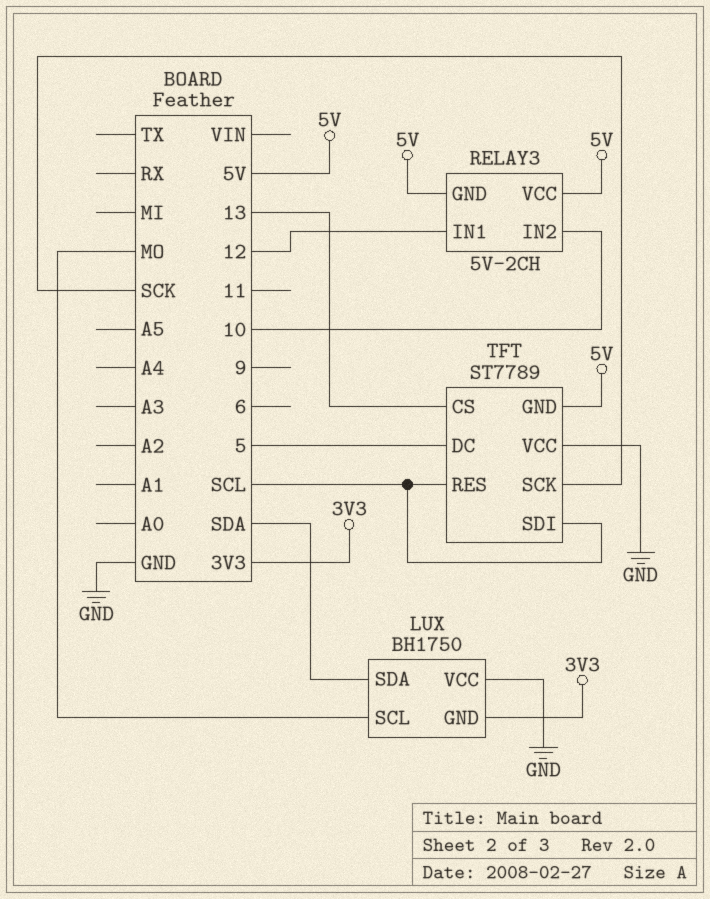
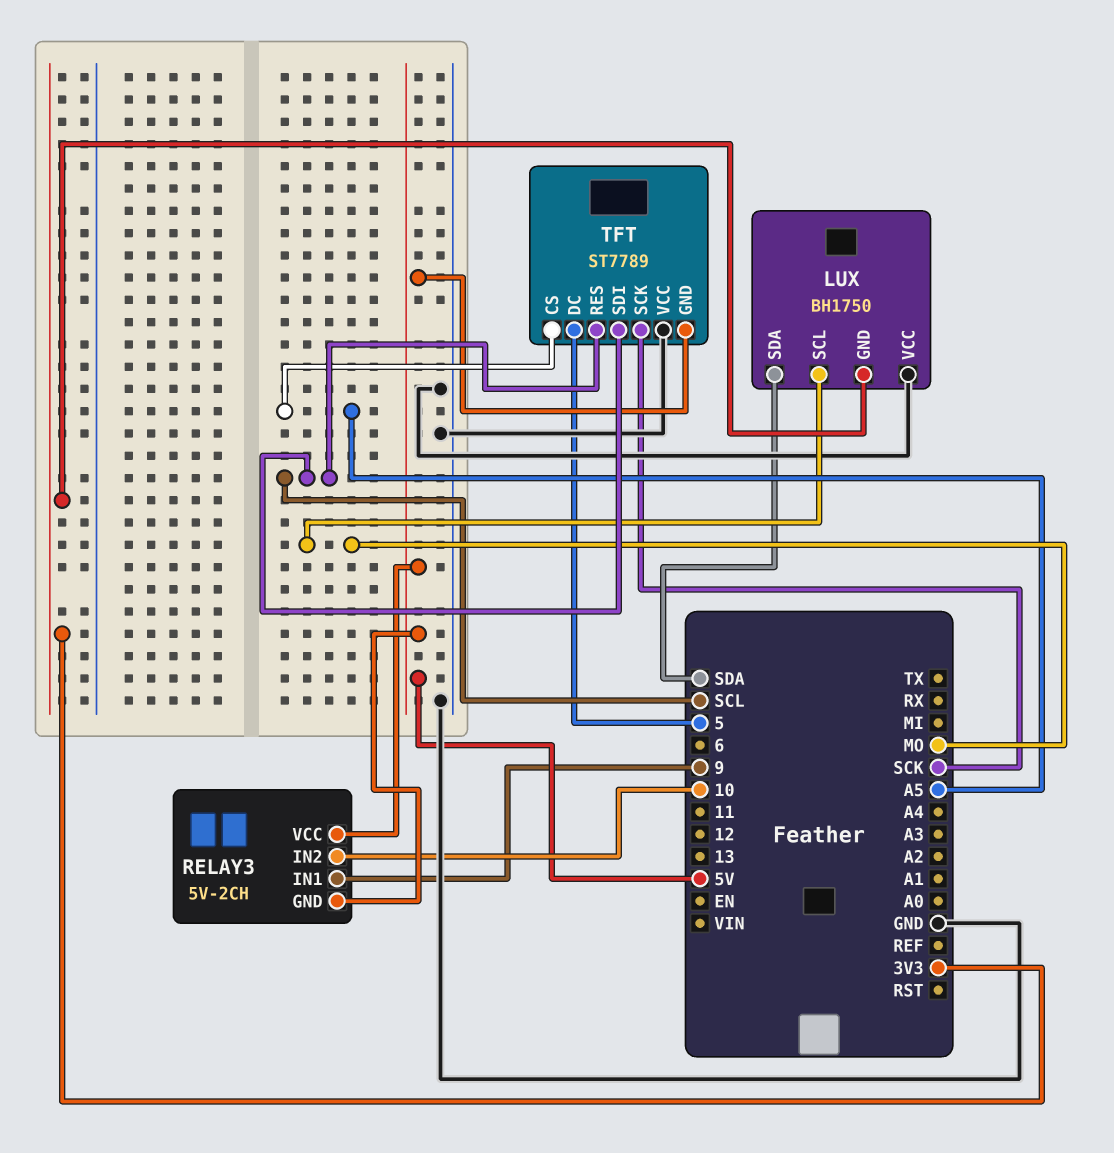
RELAY3 pin IN1: 12 -> 9
TFT pin CS: 13 -> A5

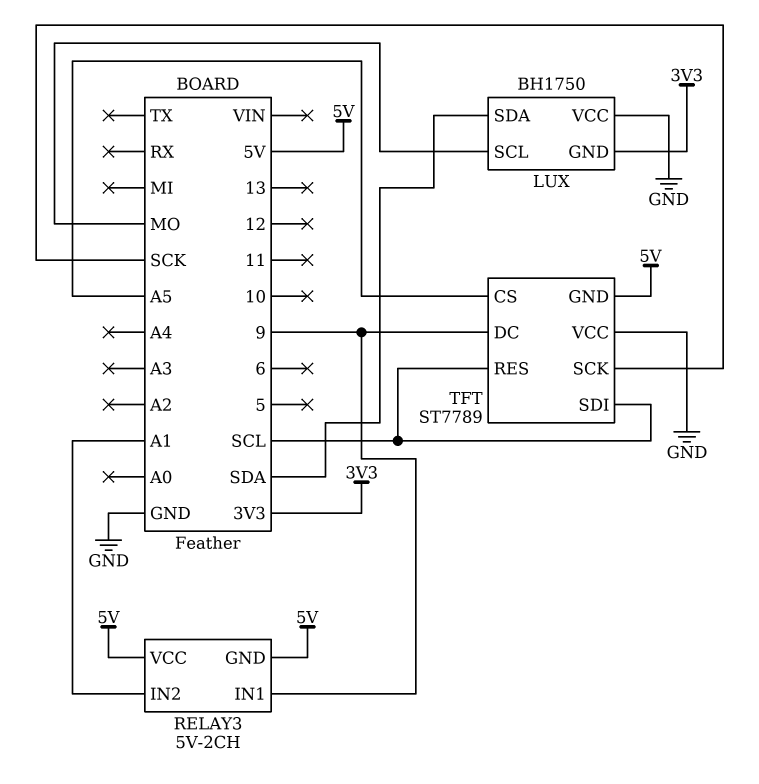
RELAY3 pin IN2: 10 -> A1
TFT pin DC: 5 -> 9

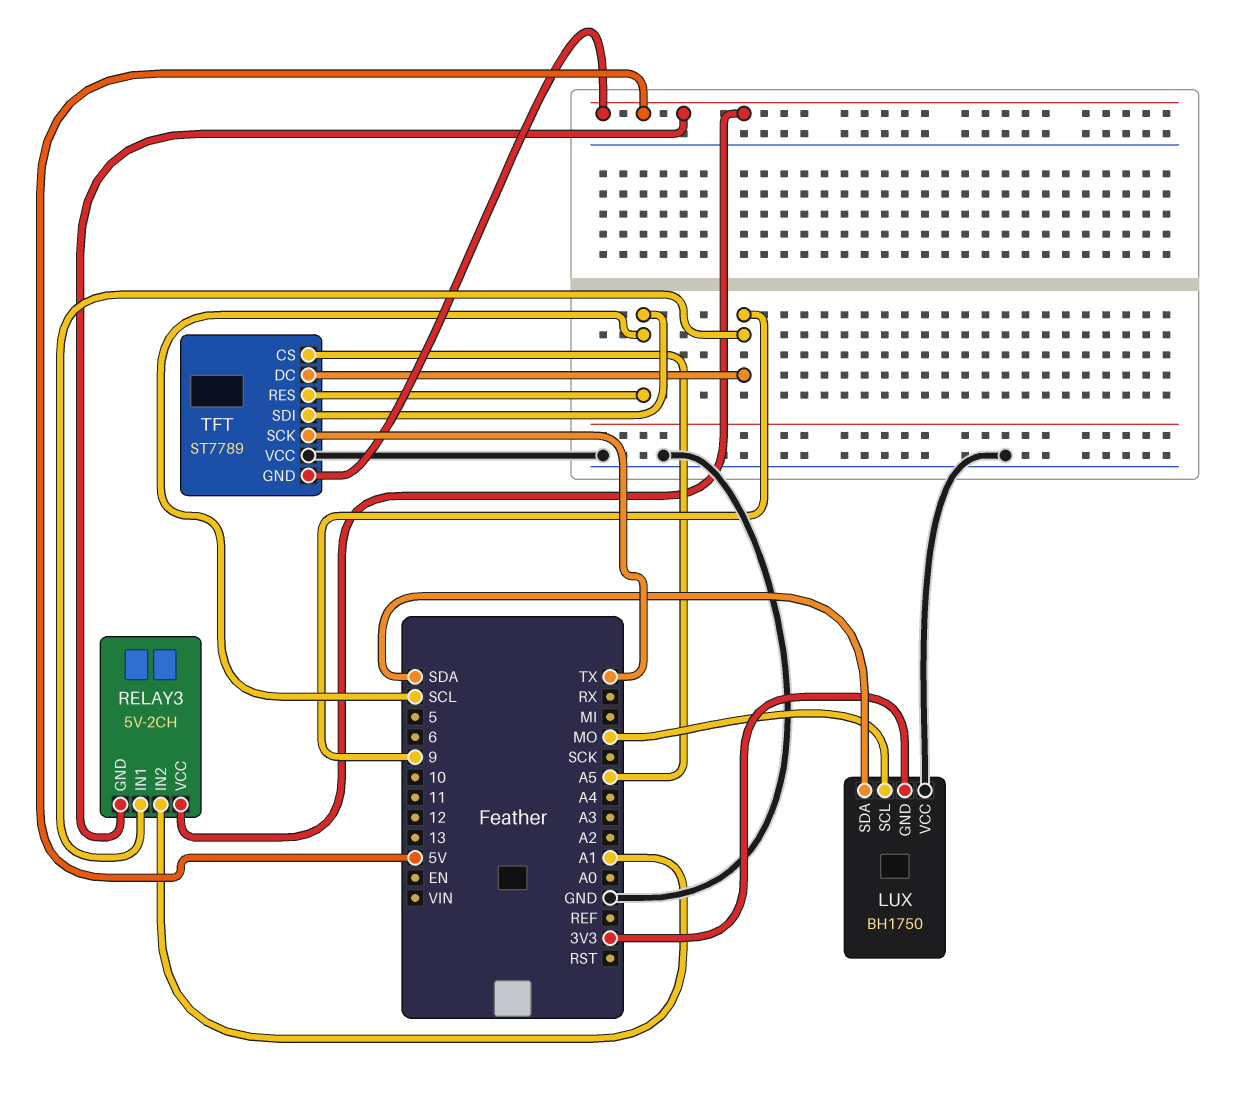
TFT pin SCK: SCK -> TX

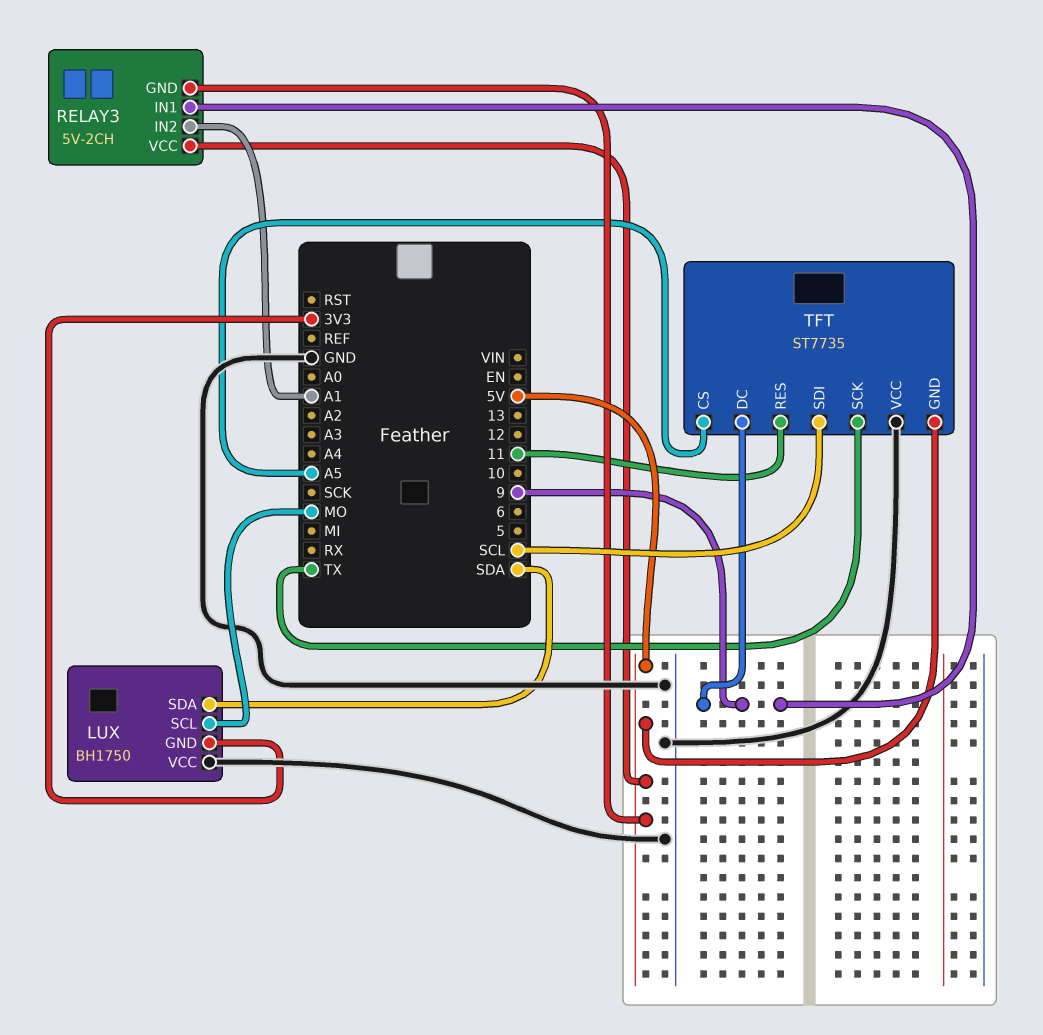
TFT: ST7789 -> ST7735
TFT pin RES: SCL -> 11

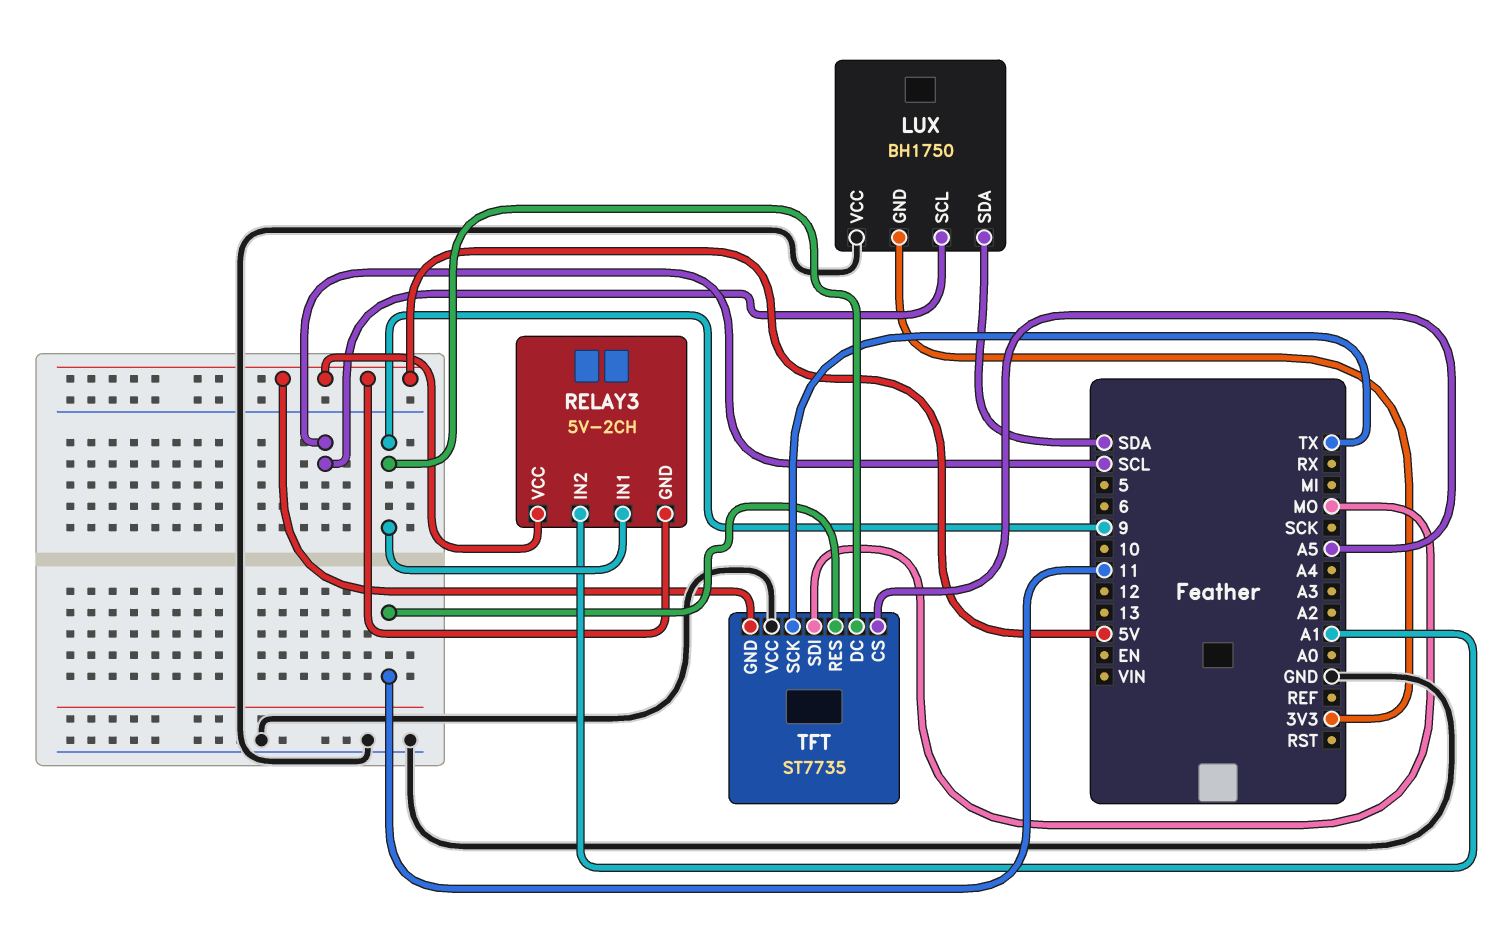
LUX pin SCL: MO -> SCL
TFT pin SDI: SCL -> MO

